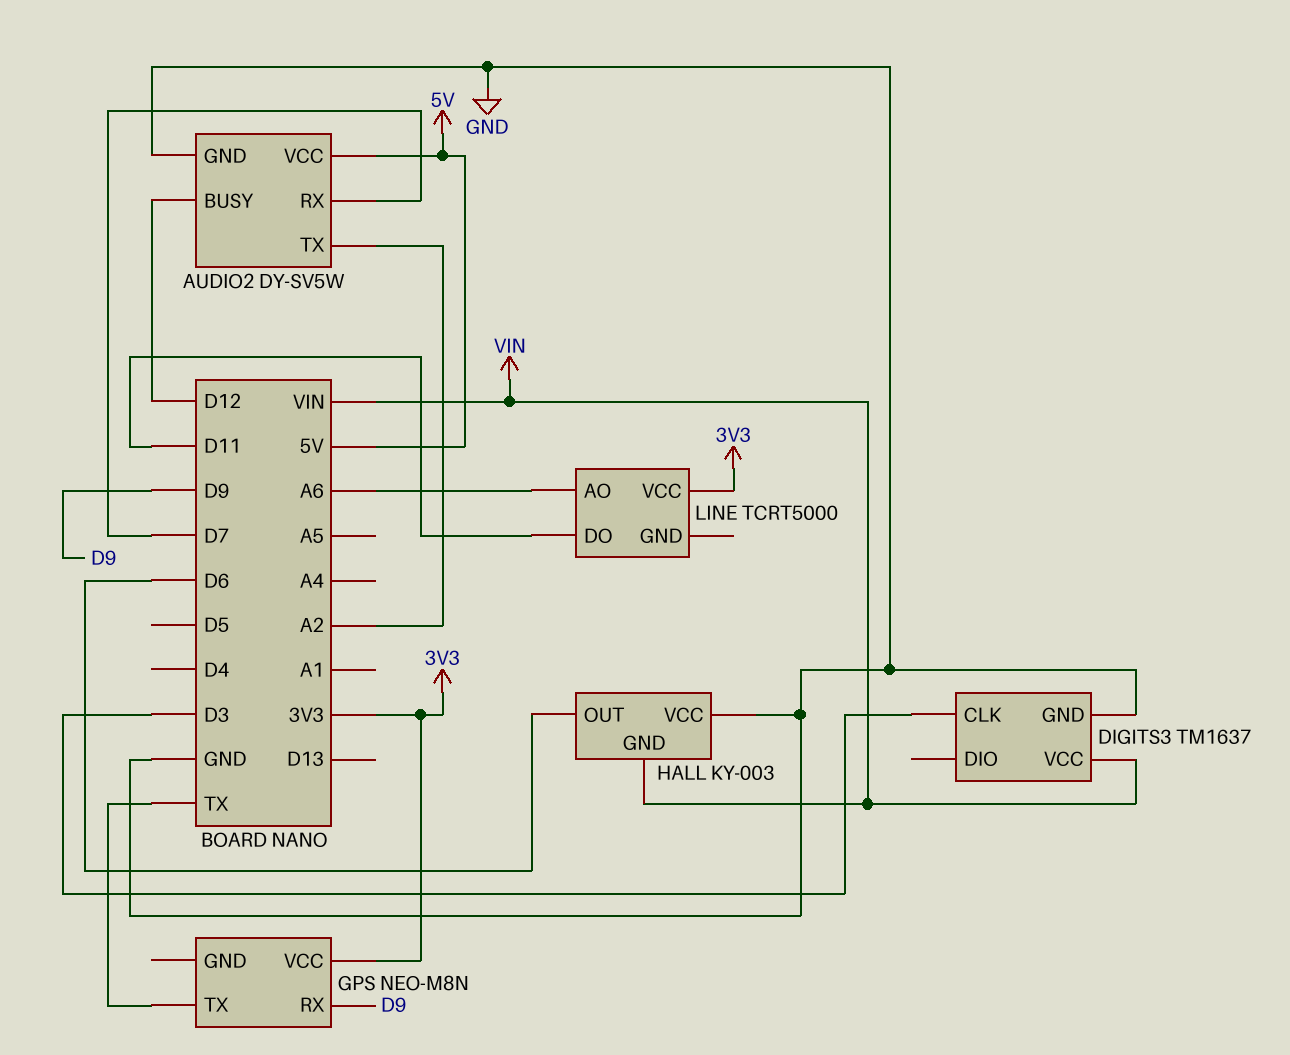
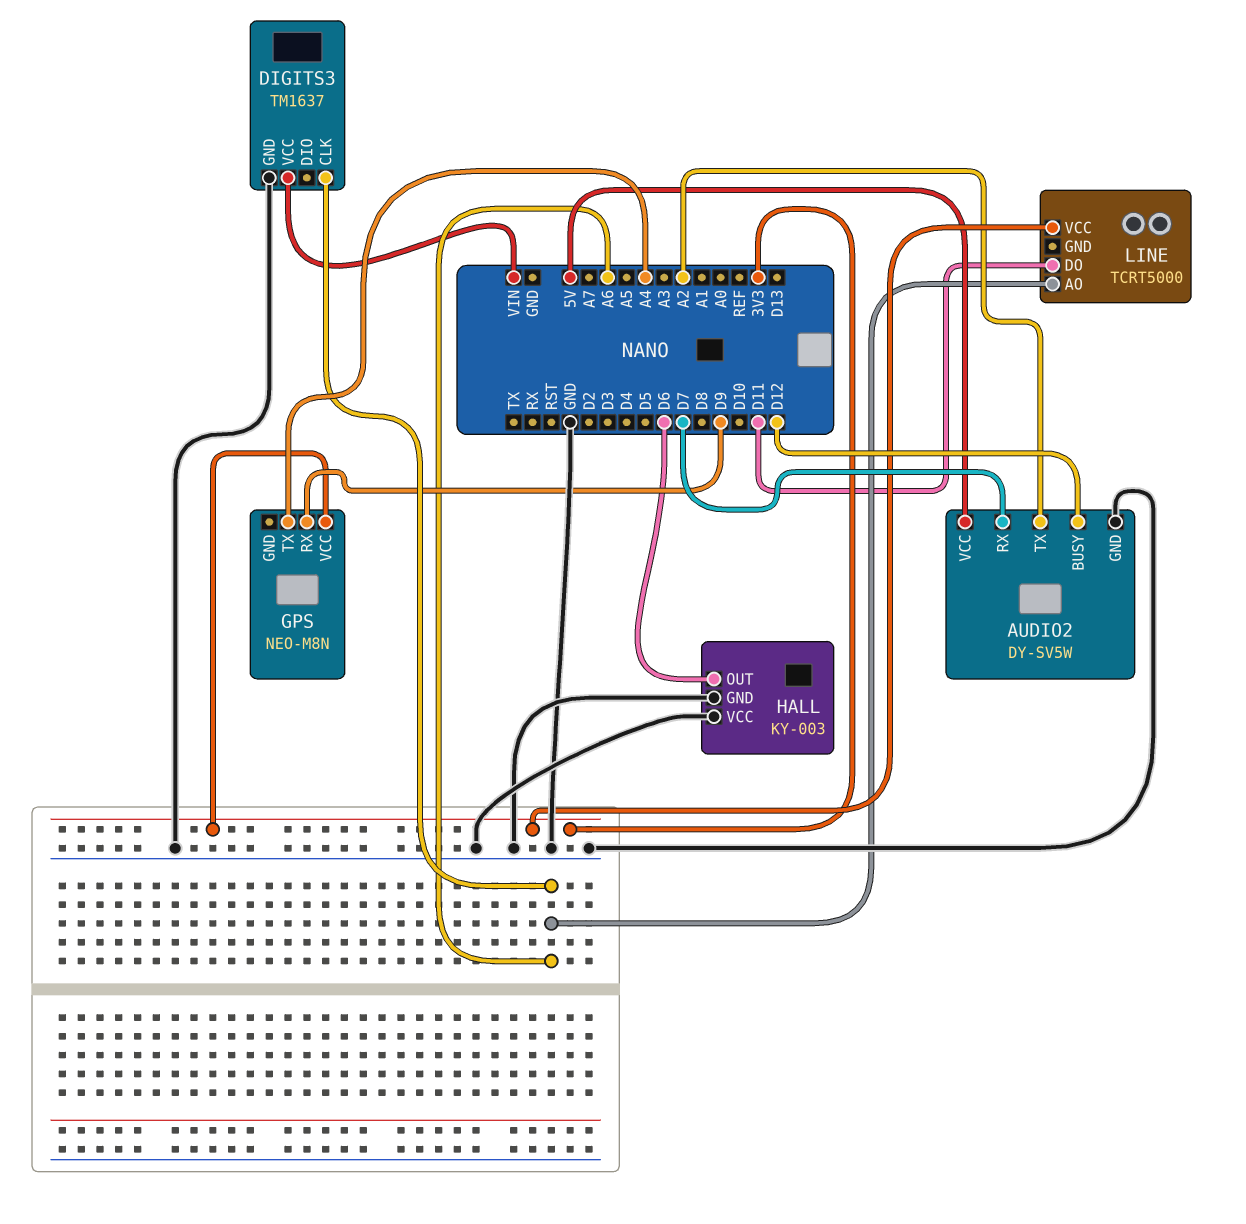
DIGITS3 pin CLK: D3 -> A6
GPS pin TX: TX -> A4
HALL pin GND: VIN -> GND

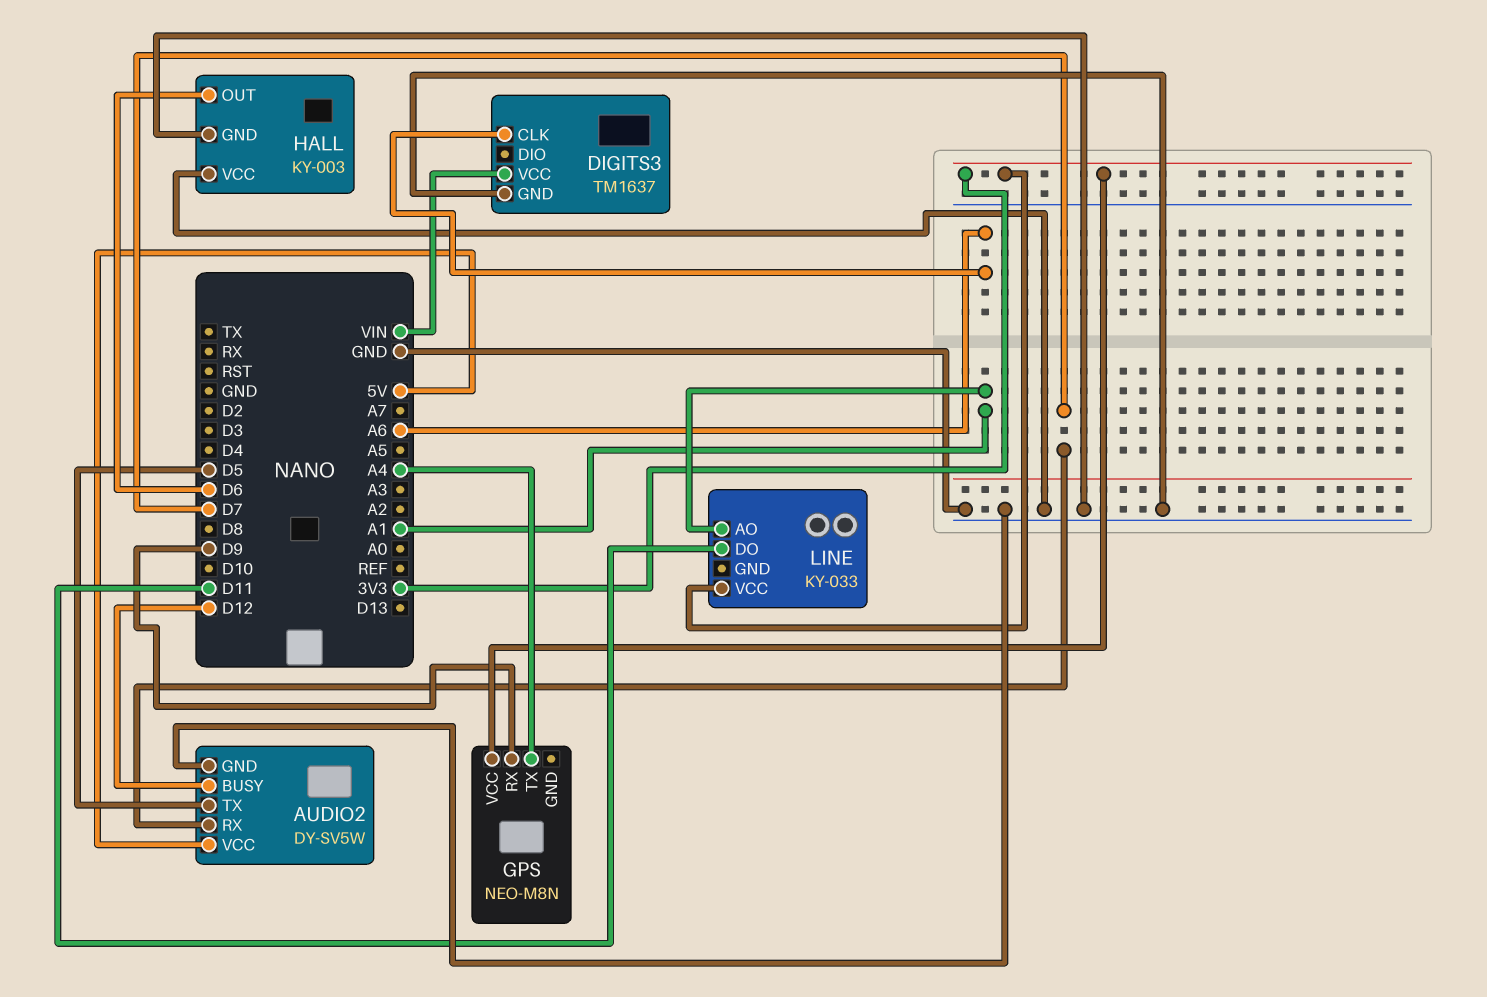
AUDIO2 pin TX: A2 -> D5
LINE: TCRT5000 -> KY-033
LINE pin AO: A6 -> A1

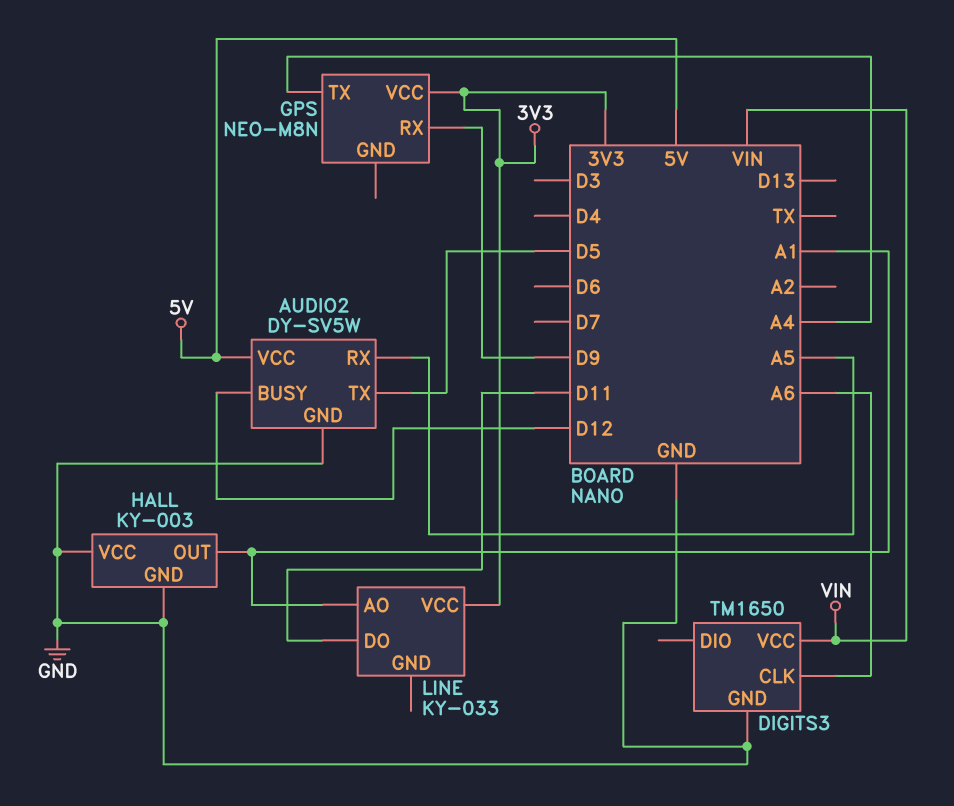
AUDIO2 pin RX: D7 -> A5
DIGITS3: TM1637 -> TM1650
HALL pin OUT: D6 -> A1

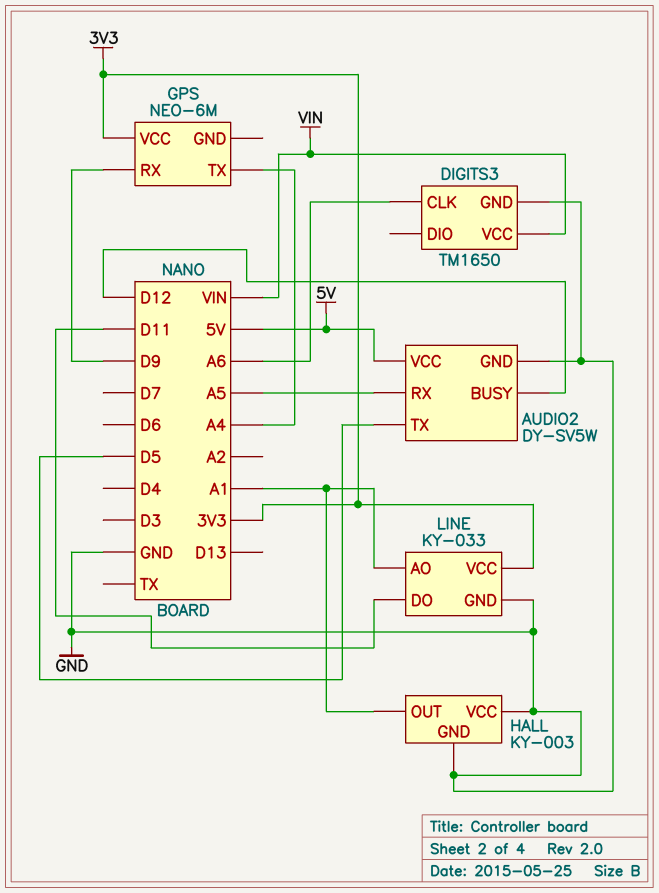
GPS: NEO-M8N -> NEO-6M
LINE pin GND: none -> GND

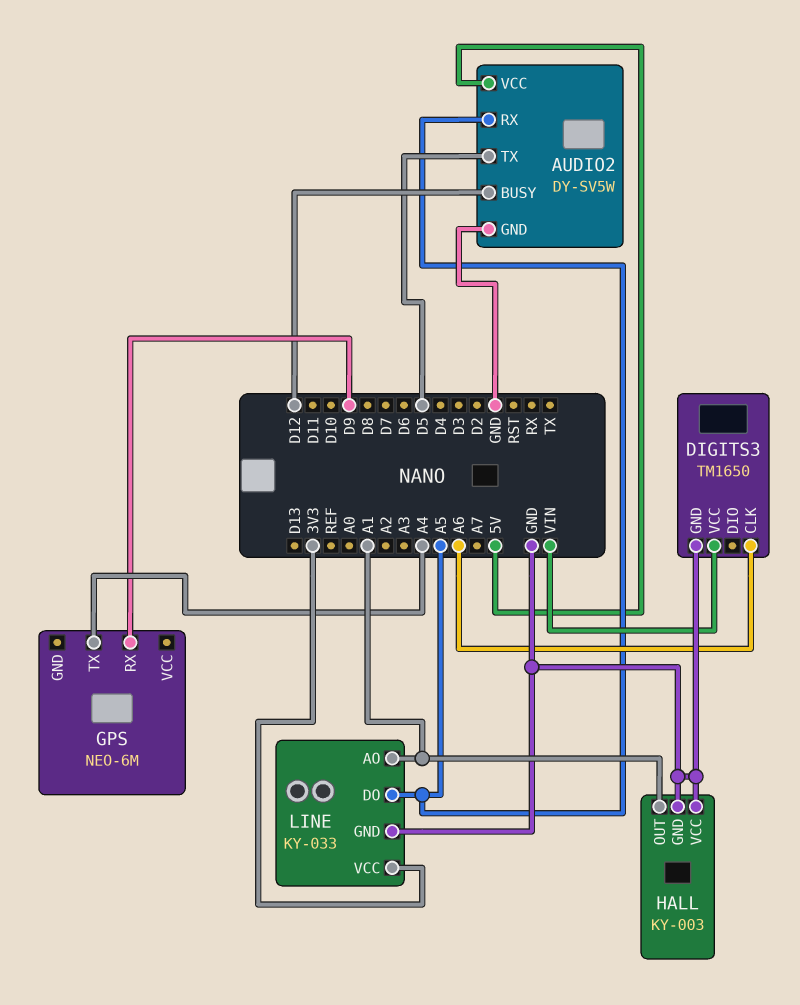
GPS pin VCC: 3V3 -> none
LINE pin DO: D11 -> A5

